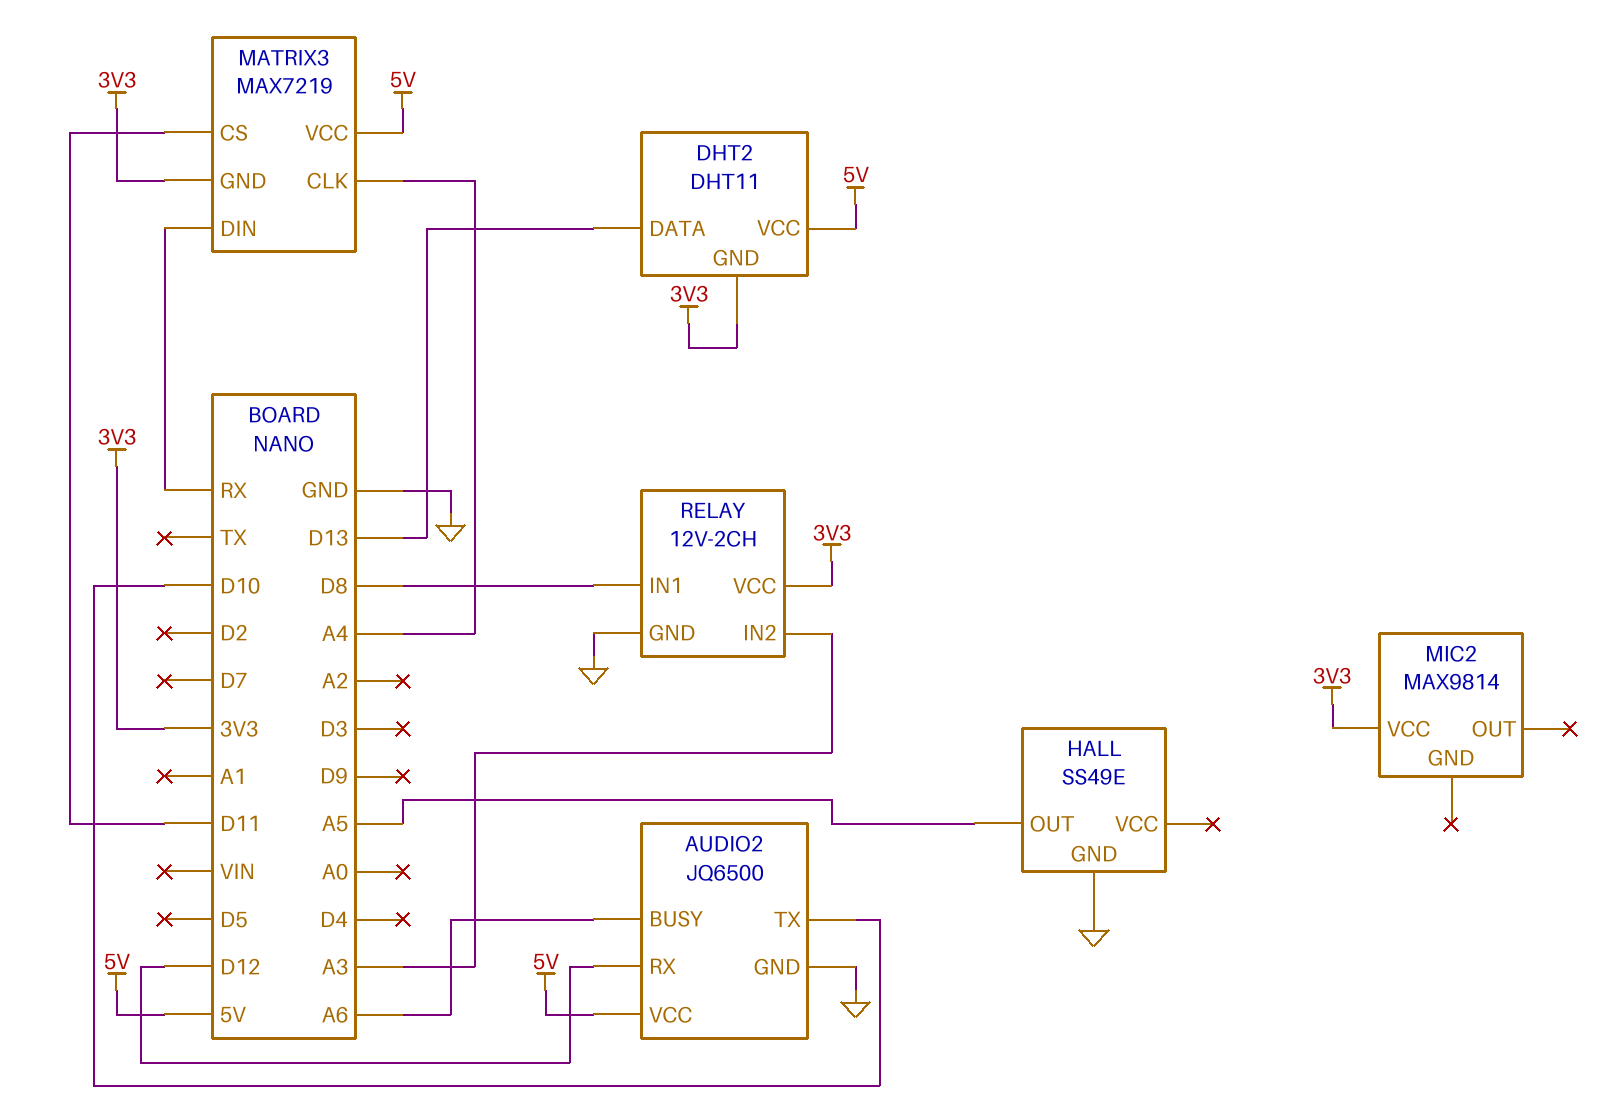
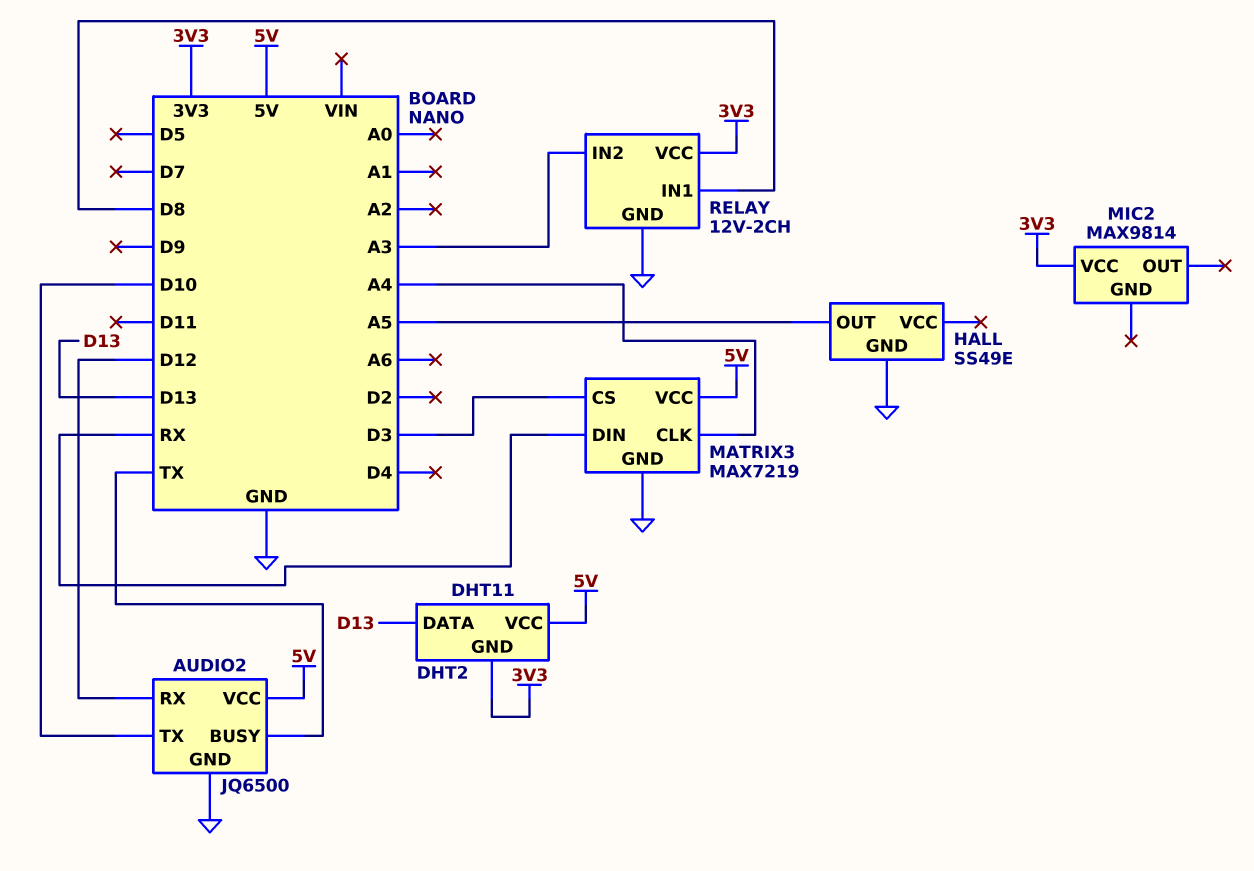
AUDIO2 pin BUSY: A6 -> TX
MATRIX3 pin CS: D11 -> D3
MATRIX3 pin GND: 3V3 -> GND

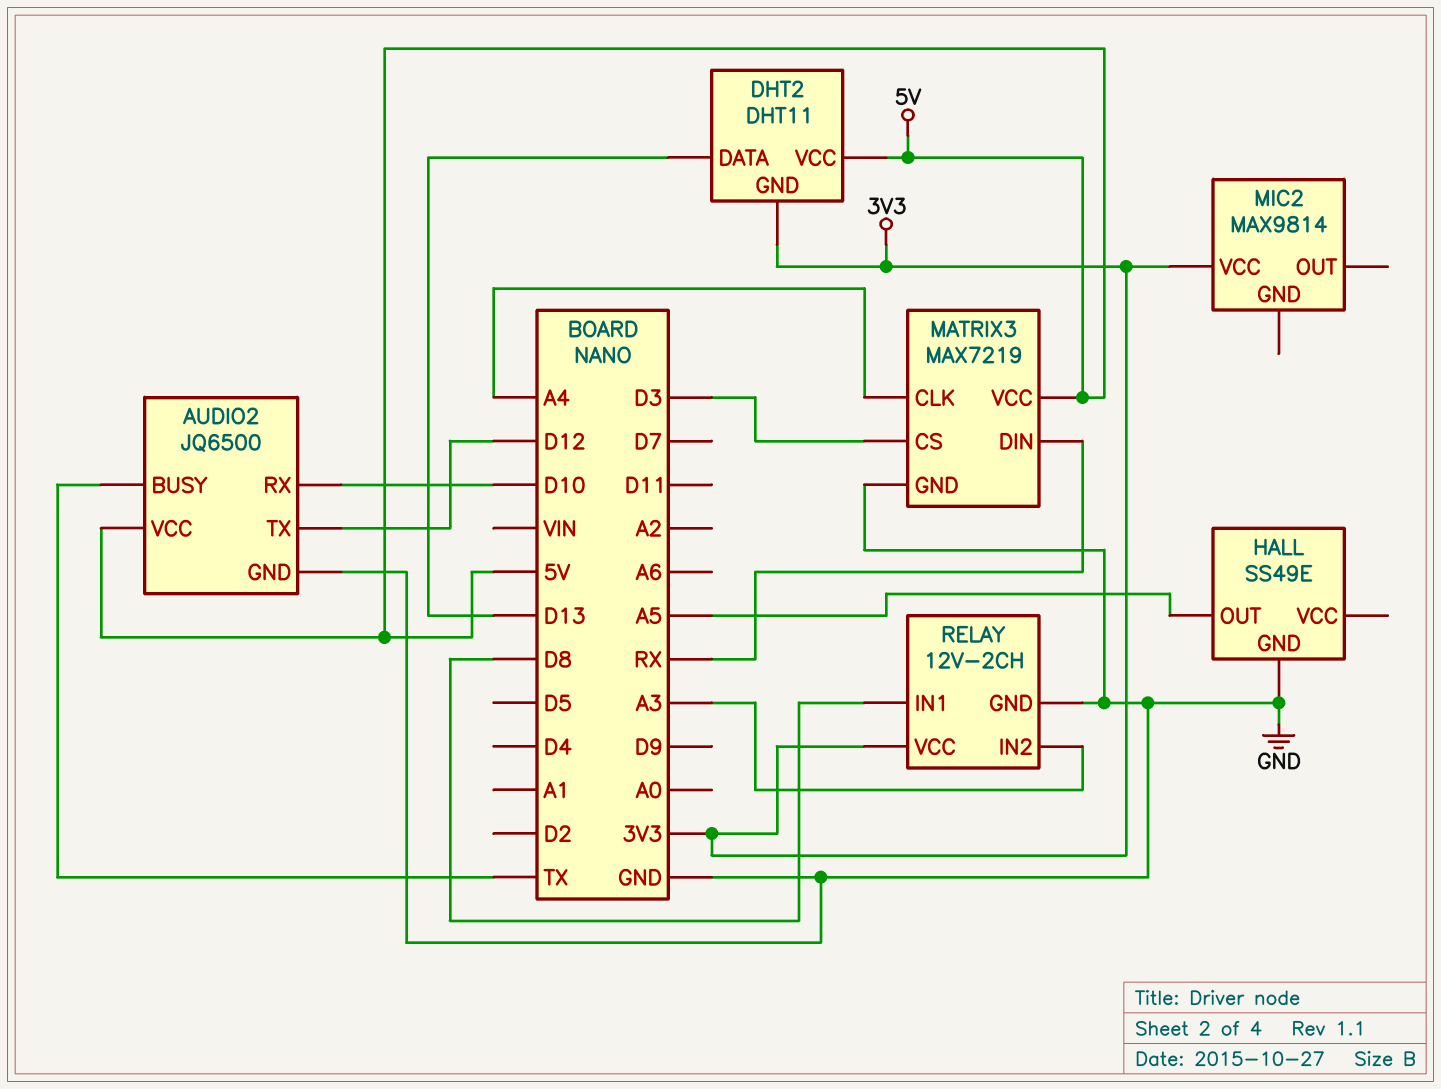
AUDIO2 pin RX: D12 -> D10
AUDIO2 pin TX: D10 -> D12

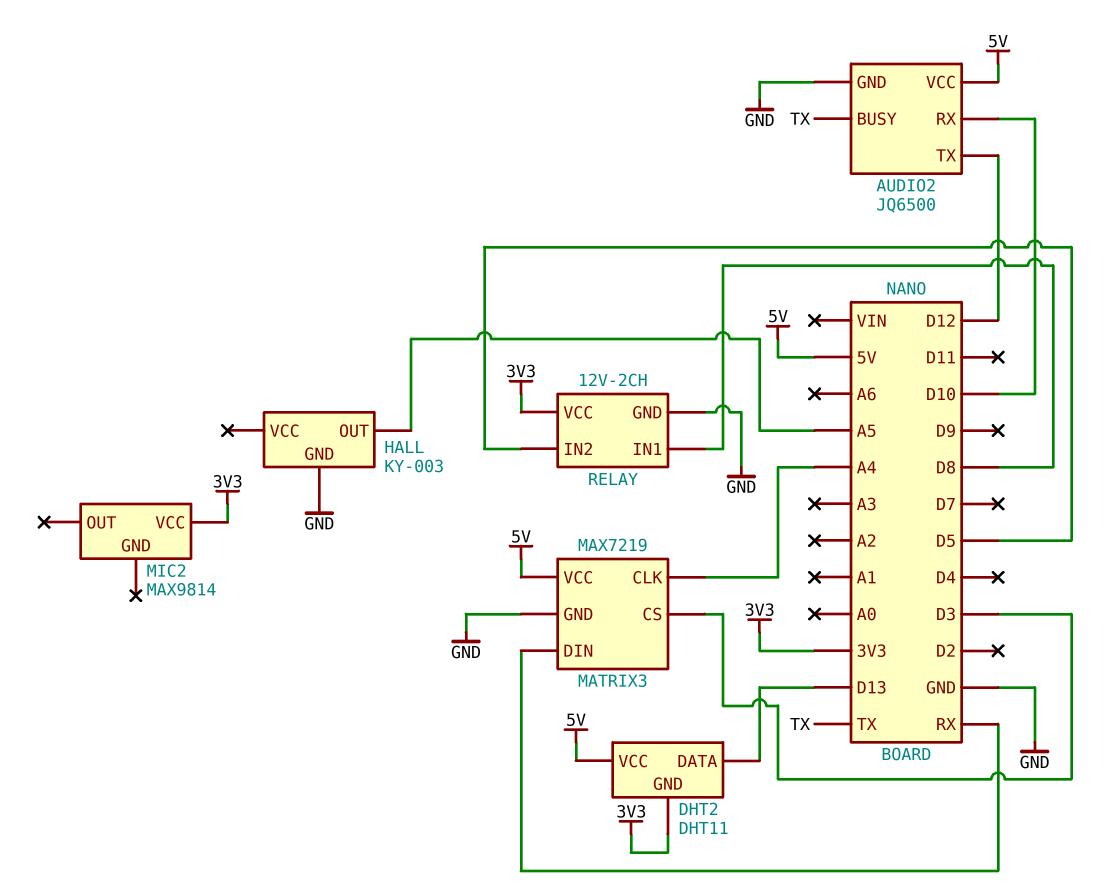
HALL: SS49E -> KY-003
RELAY pin IN2: A3 -> D5

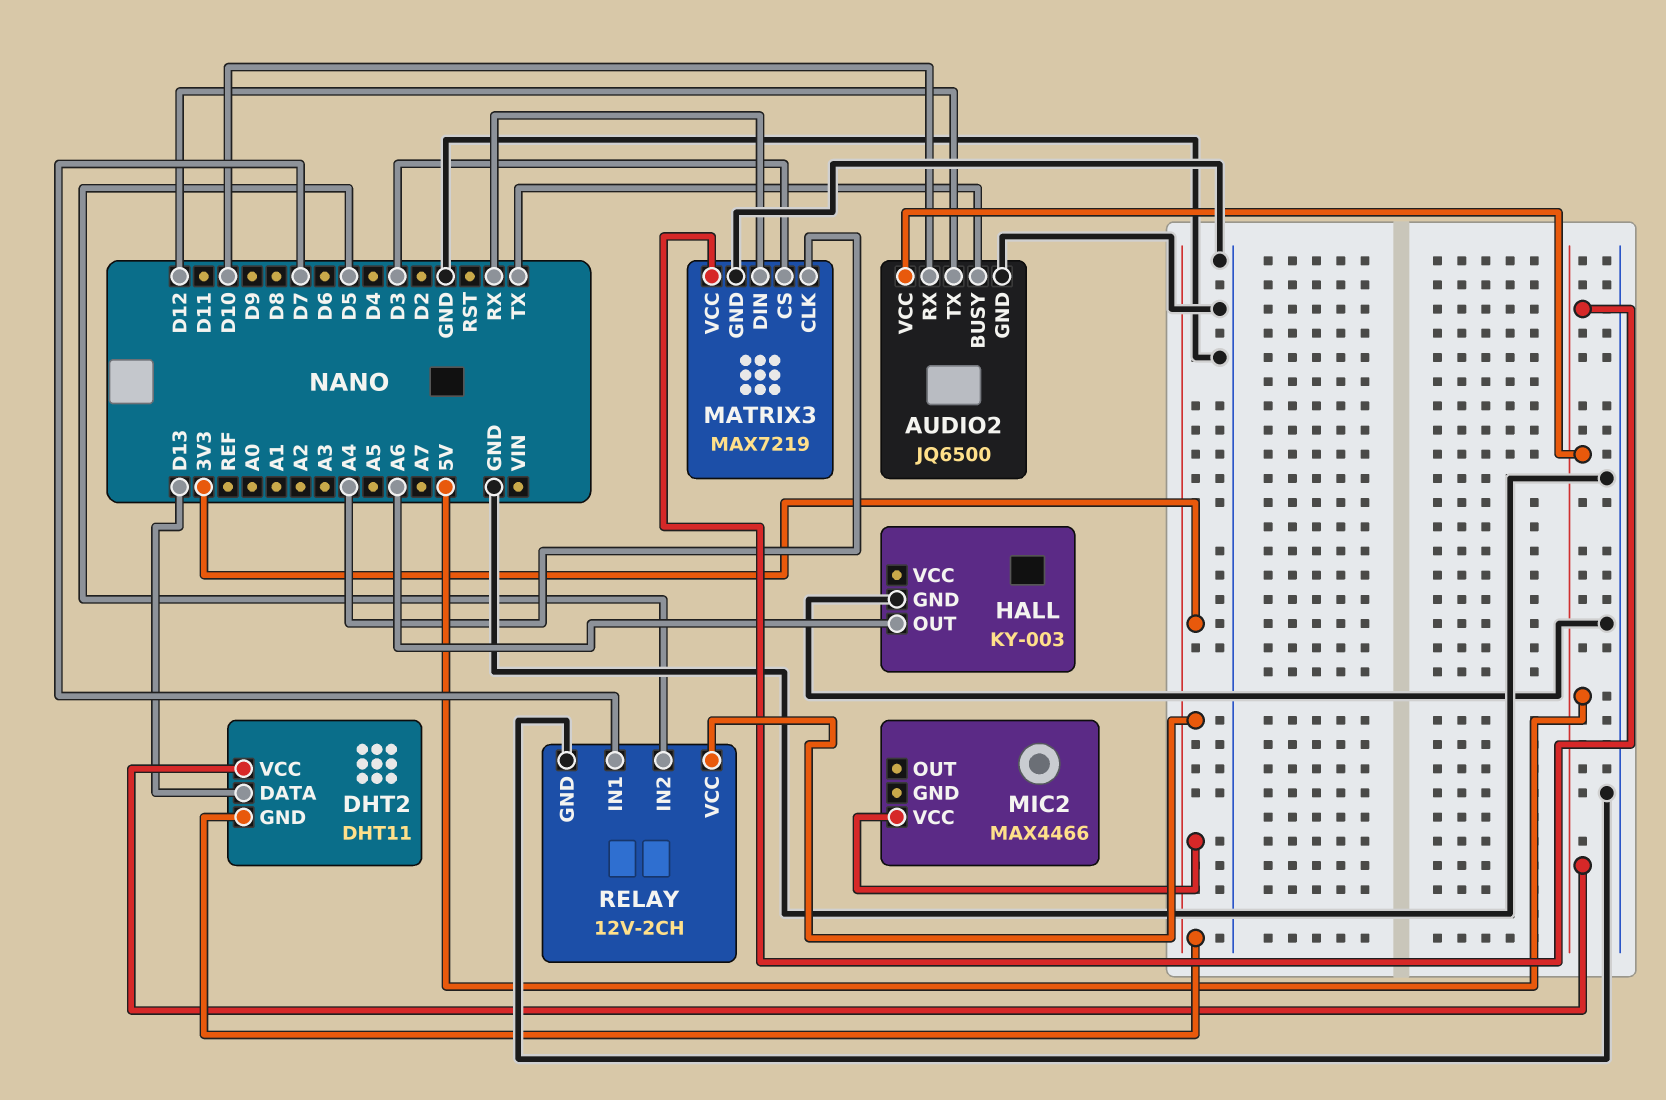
HALL pin OUT: A5 -> A6
MIC2: MAX9814 -> MAX4466
RELAY pin IN1: D8 -> D7

